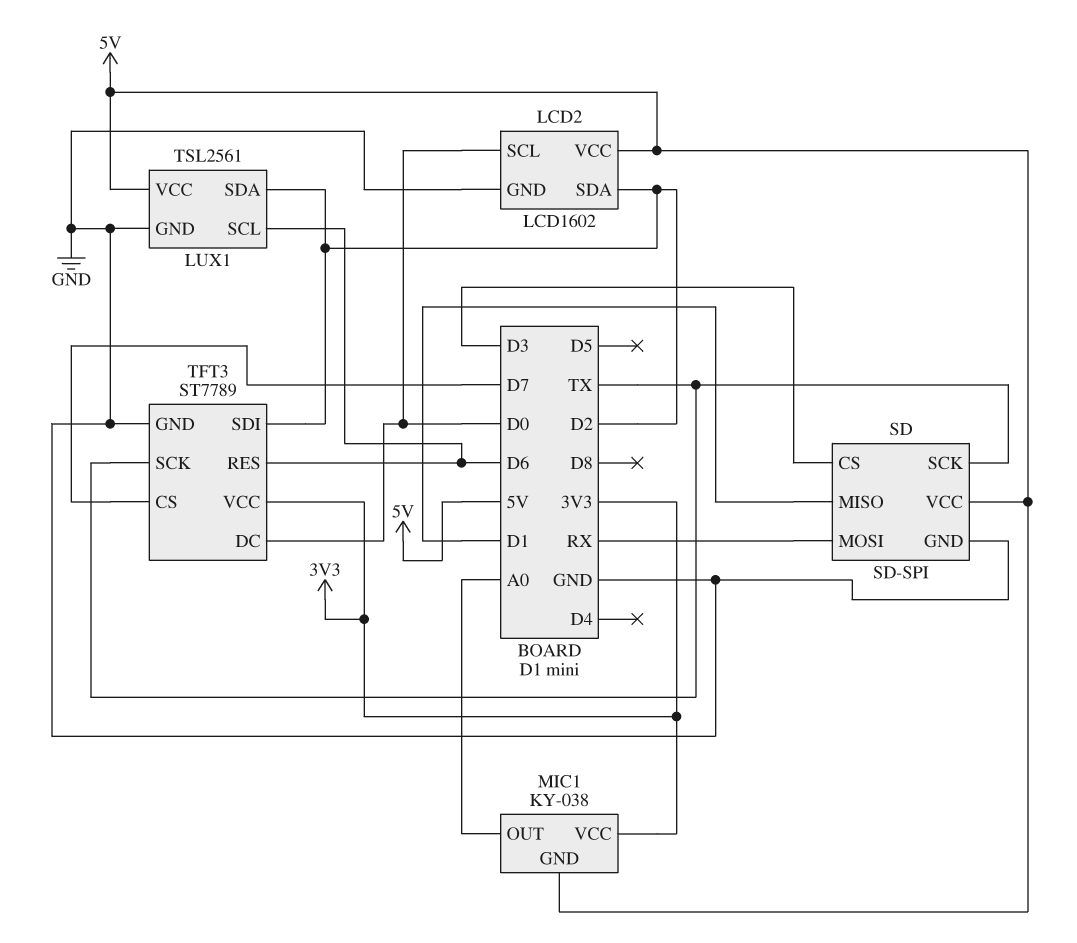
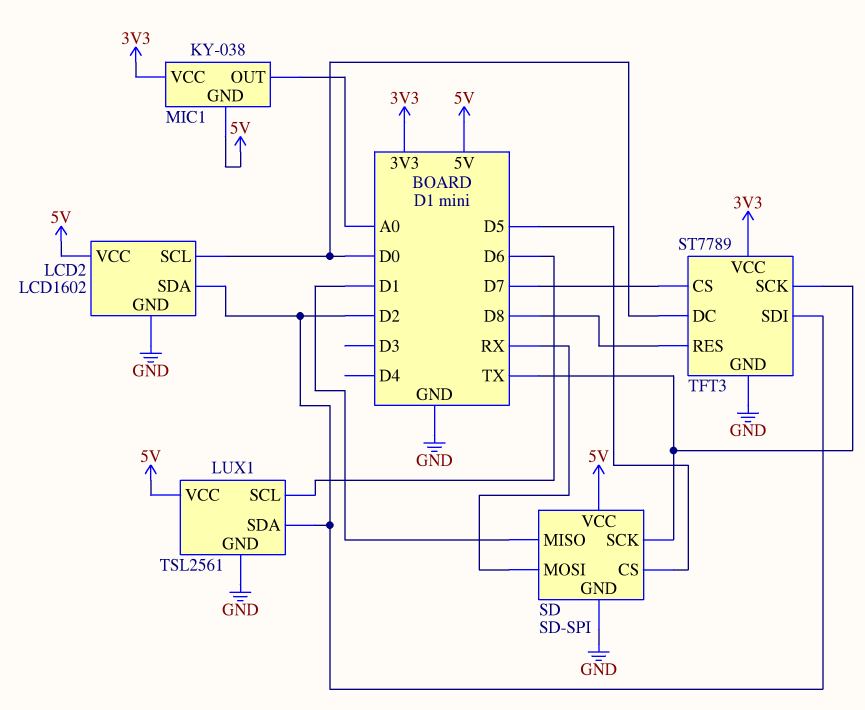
SD pin CS: D3 -> D5
TFT3 pin RES: D6 -> D8

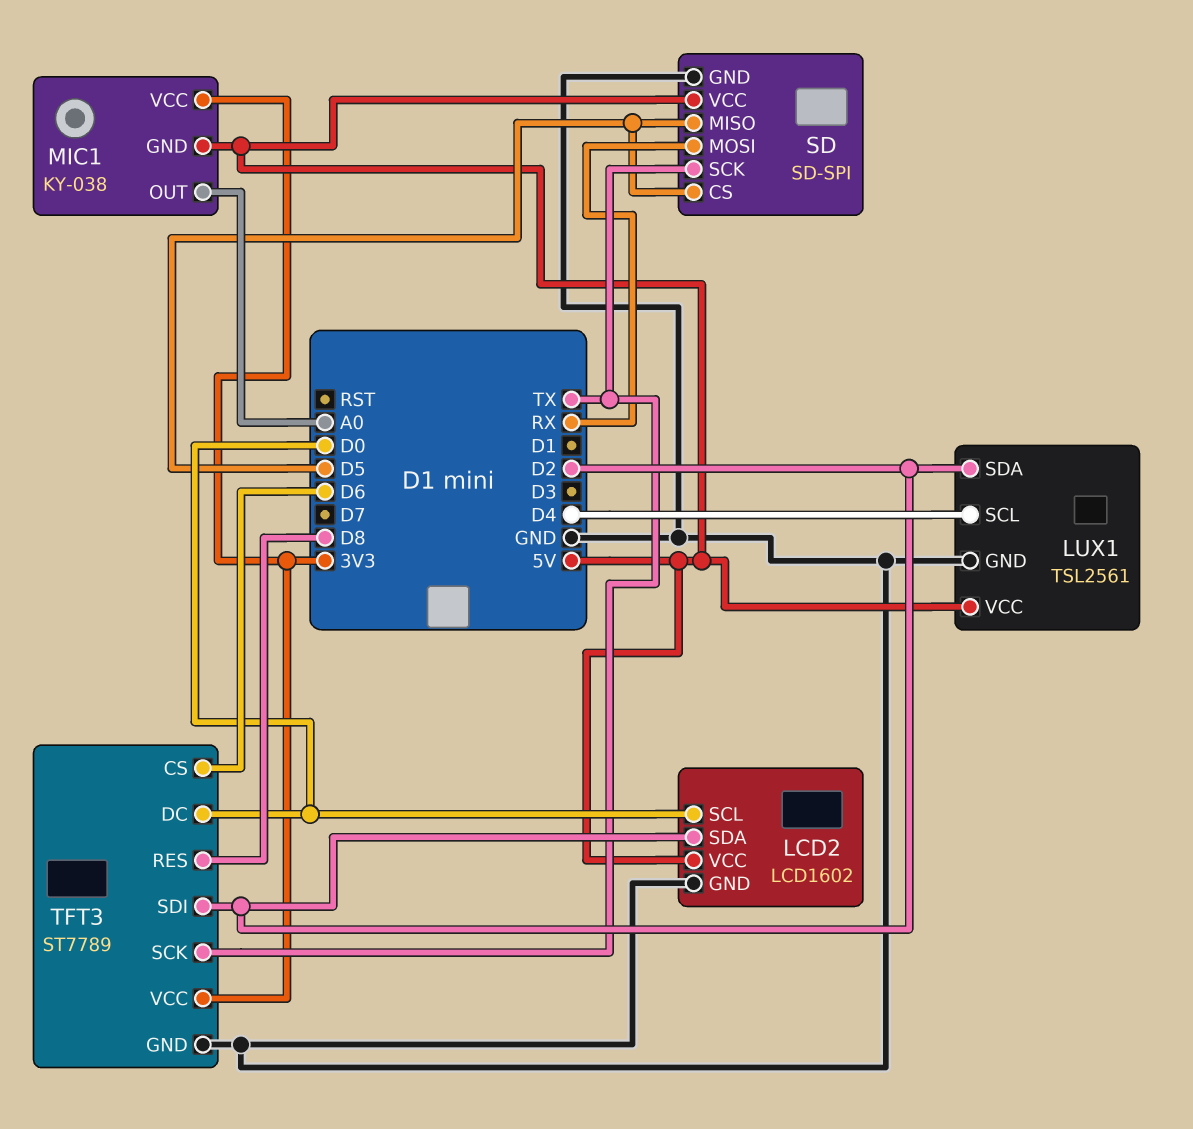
LUX1 pin SCL: D6 -> D4
SD pin MISO: D1 -> D5
TFT3 pin CS: D7 -> D6

